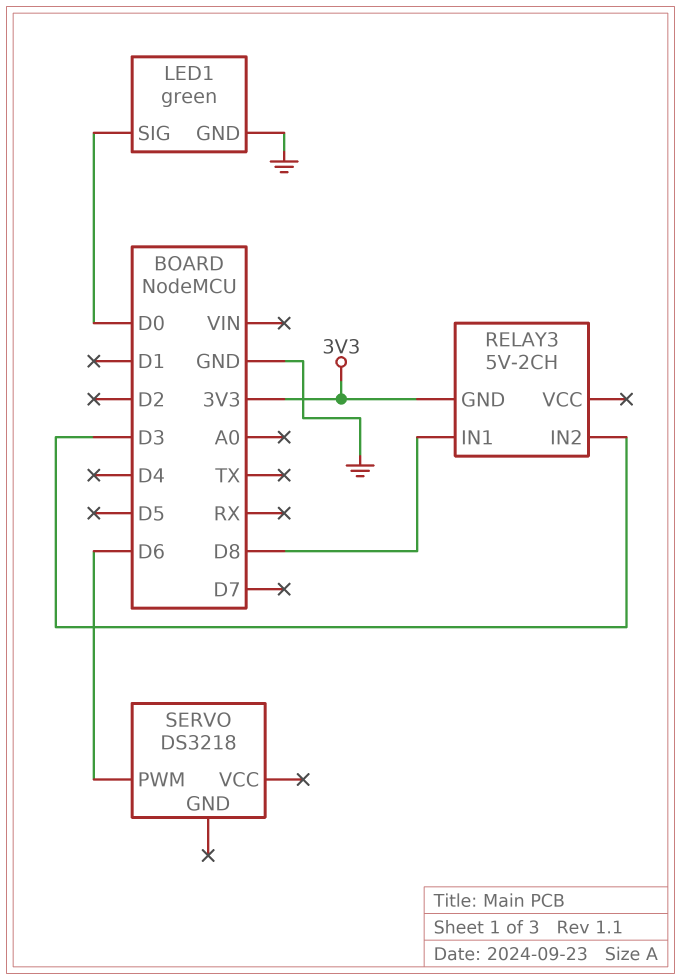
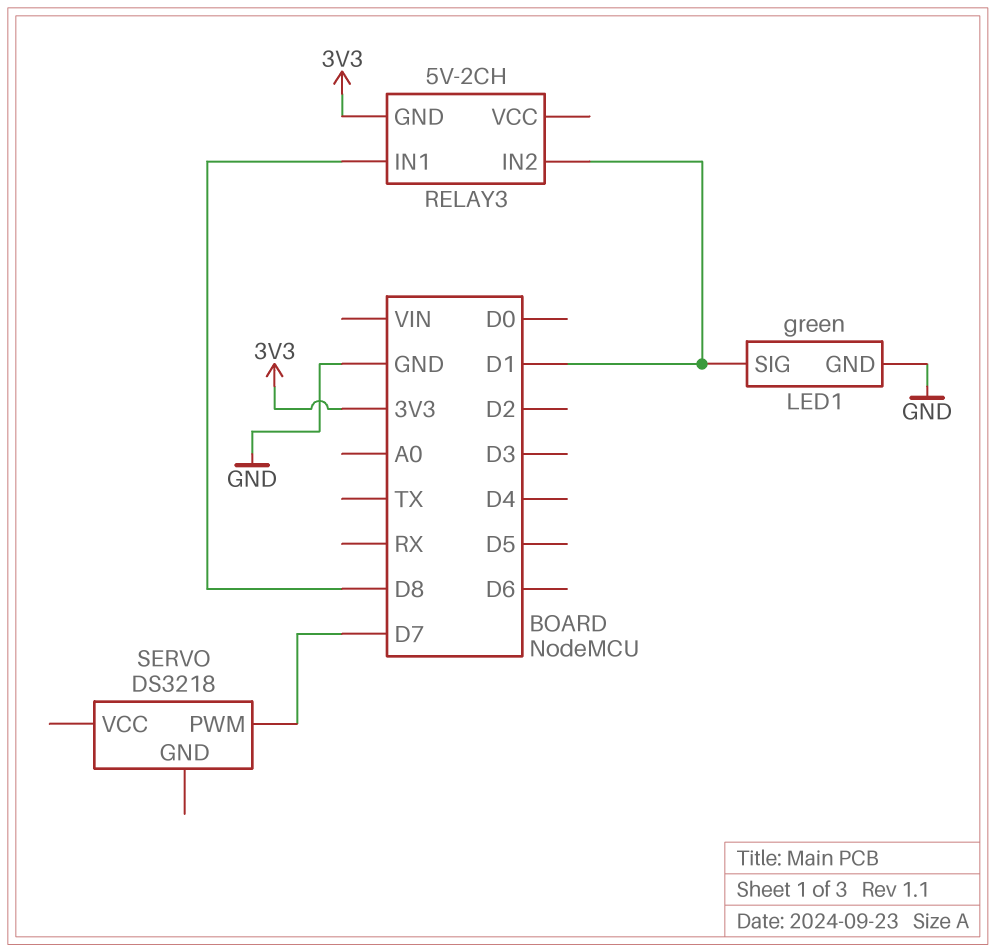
LED1 pin SIG: D0 -> D1
RELAY3 pin IN2: D3 -> D1
SERVO pin PWM: D6 -> D7

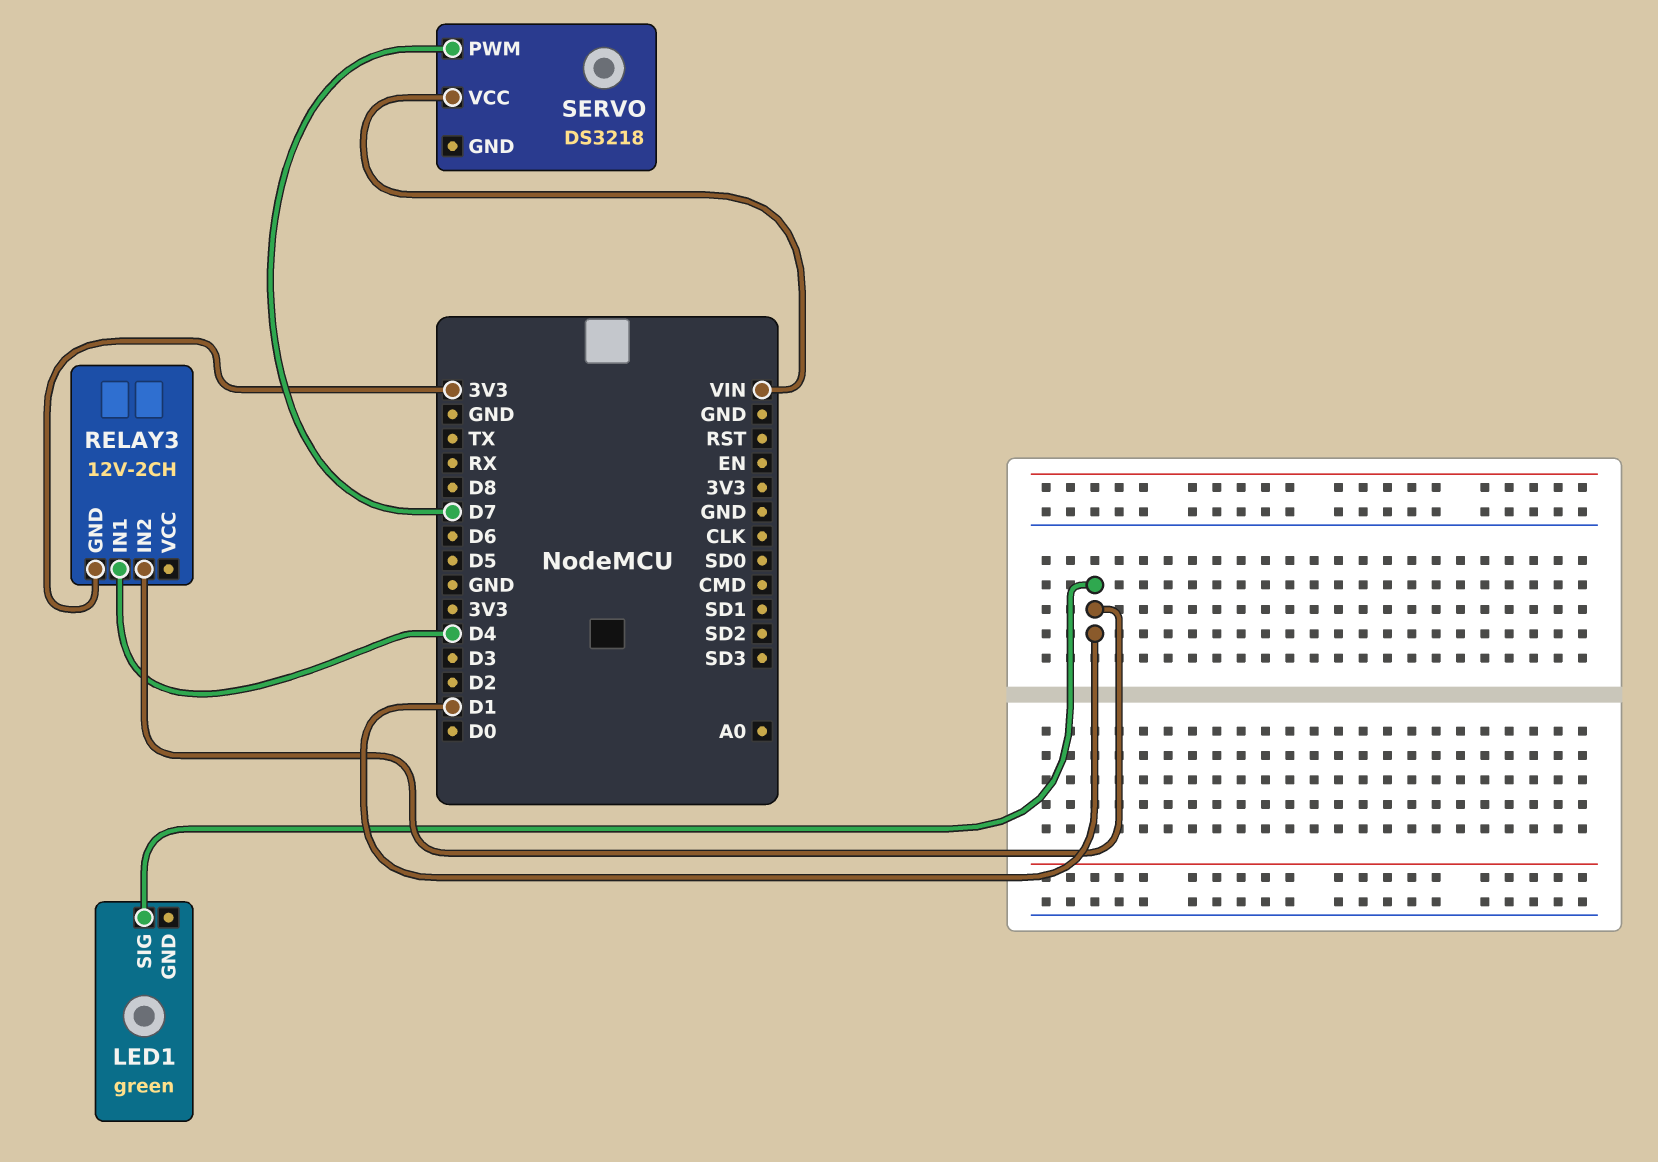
LED1 pin GND: GND -> none
RELAY3: 5V-2CH -> 12V-2CH
RELAY3 pin IN1: D8 -> D4
SERVO pin VCC: none -> VIN

